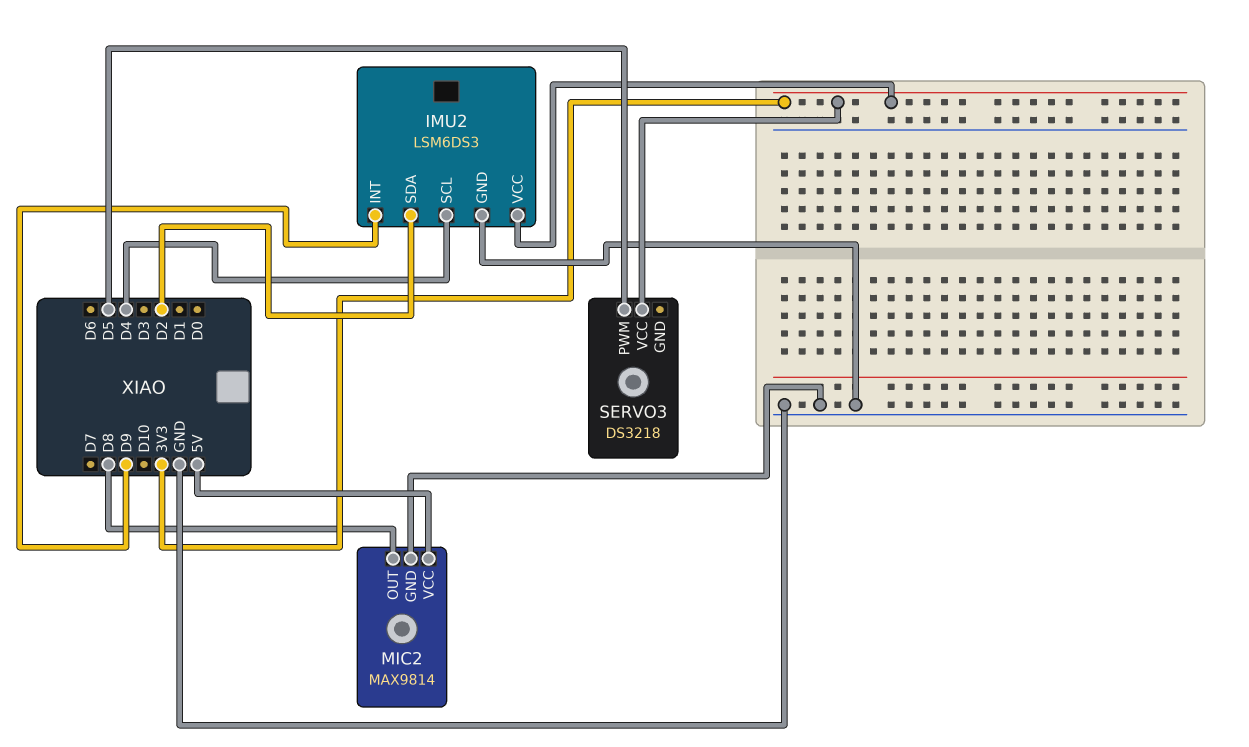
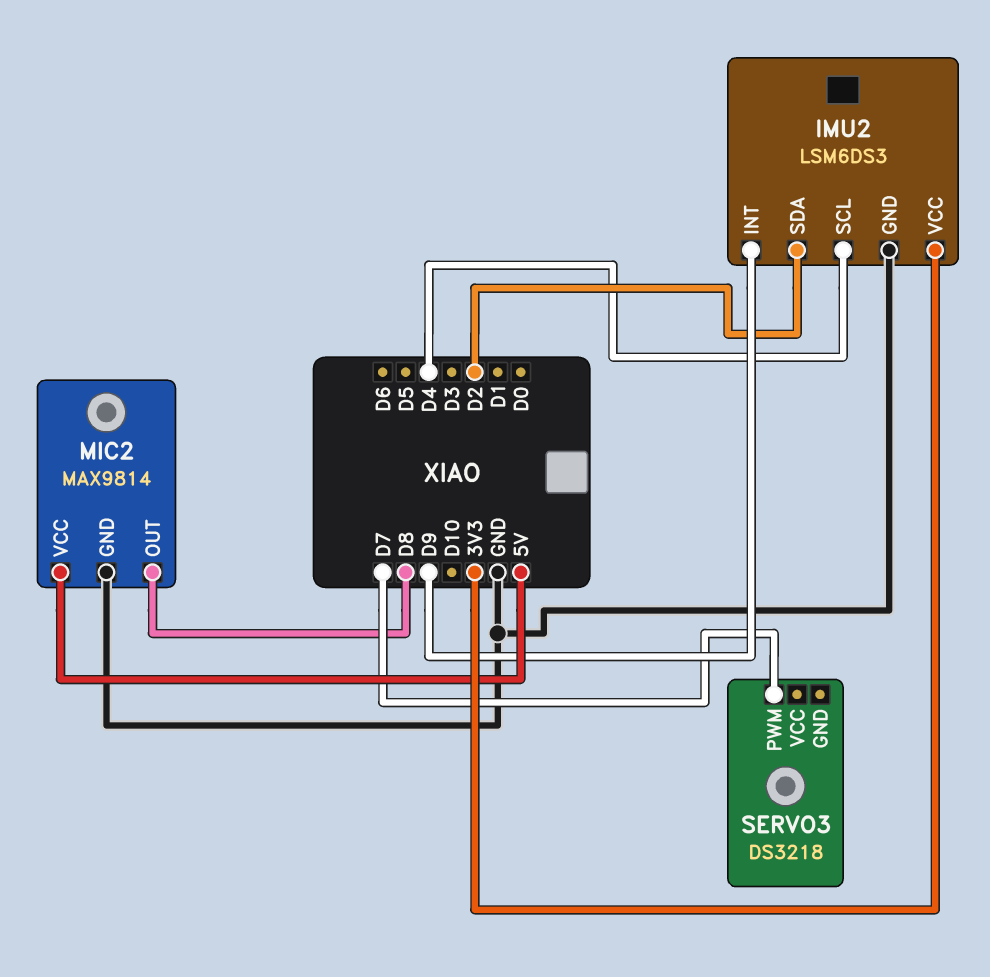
SERVO3 pin PWM: D5 -> D7
SERVO3 pin VCC: 3V3 -> none

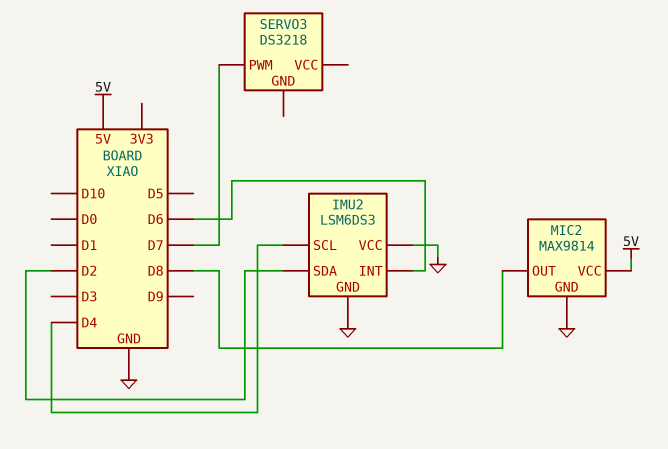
IMU2 pin INT: D9 -> D6
IMU2 pin VCC: 3V3 -> GND

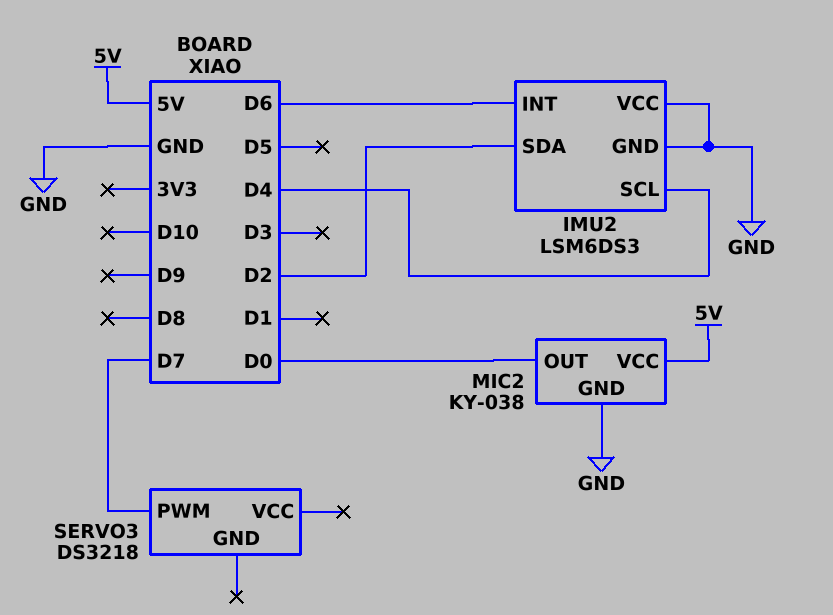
MIC2: MAX9814 -> KY-038
MIC2 pin OUT: D8 -> D0

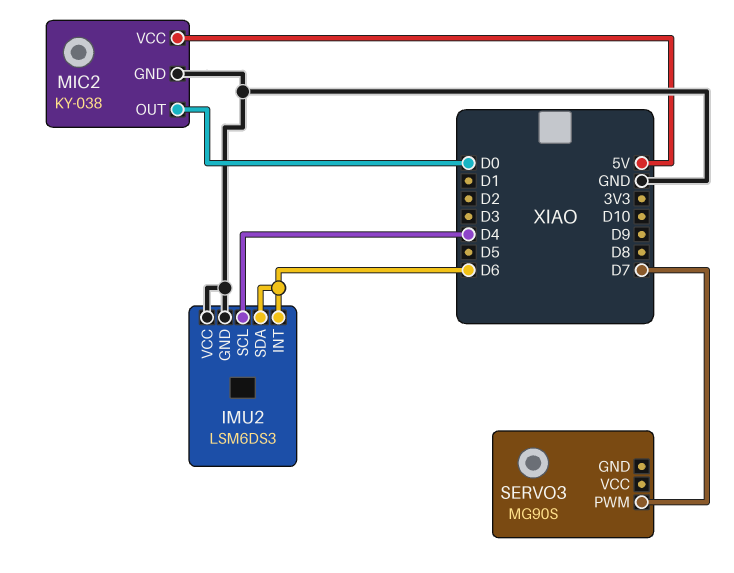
IMU2 pin SDA: D2 -> D6
SERVO3: DS3218 -> MG90S

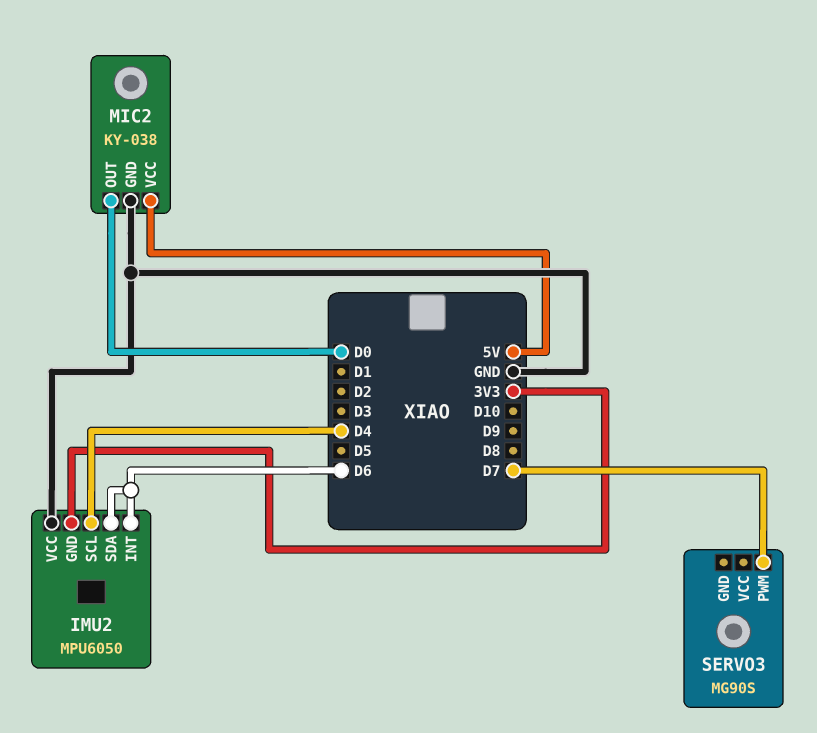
IMU2: LSM6DS3 -> MPU6050
IMU2 pin GND: GND -> 3V3

